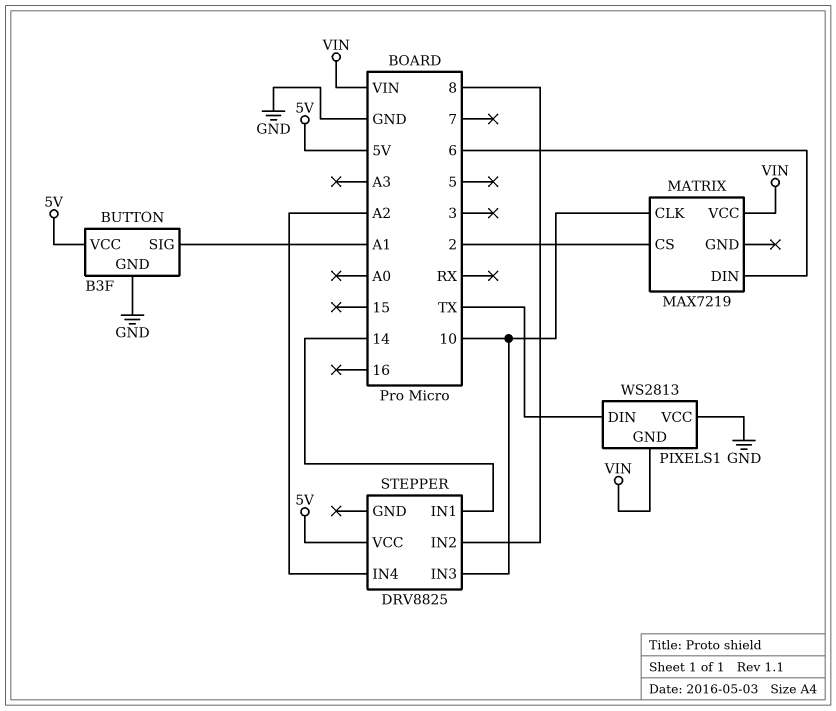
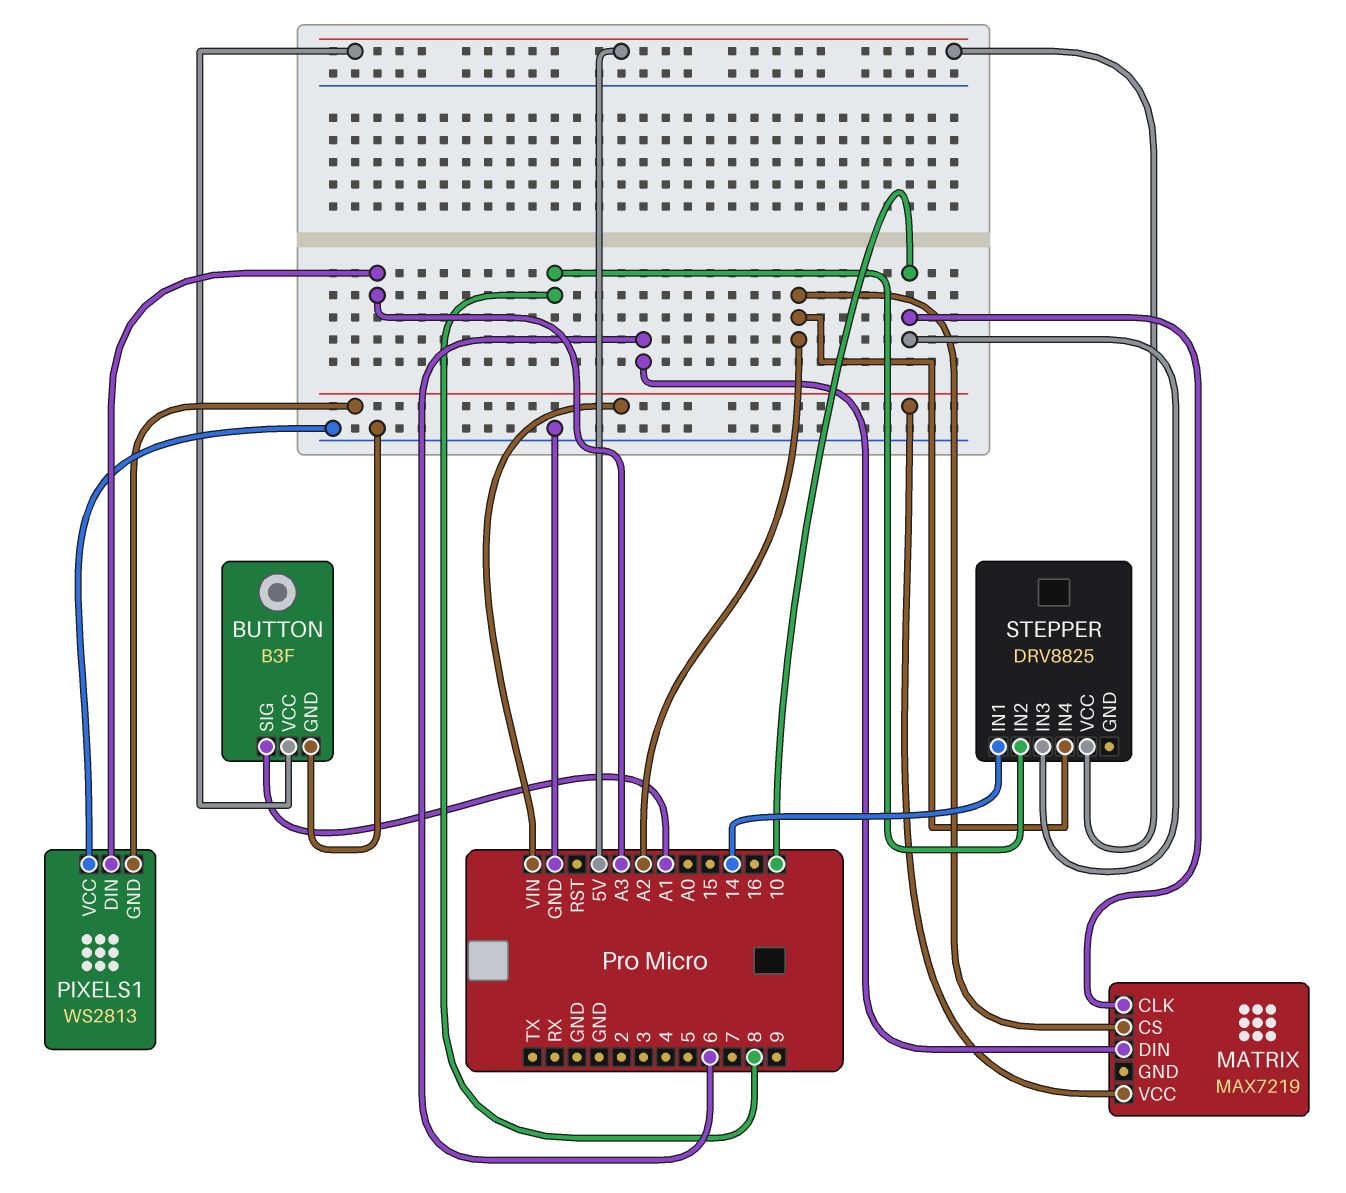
MATRIX pin CS: 2 -> A2
PIXELS1 pin DIN: TX -> A3

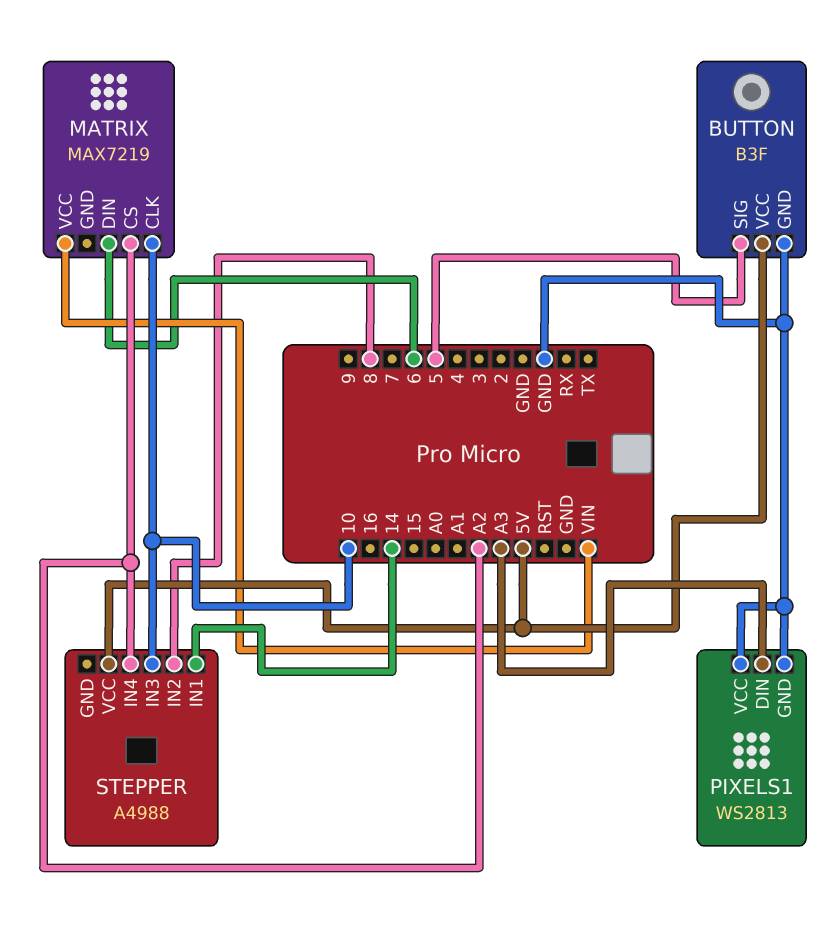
BUTTON pin SIG: A1 -> 5
PIXELS1 pin GND: VIN -> GND
STEPPER: DRV8825 -> A4988

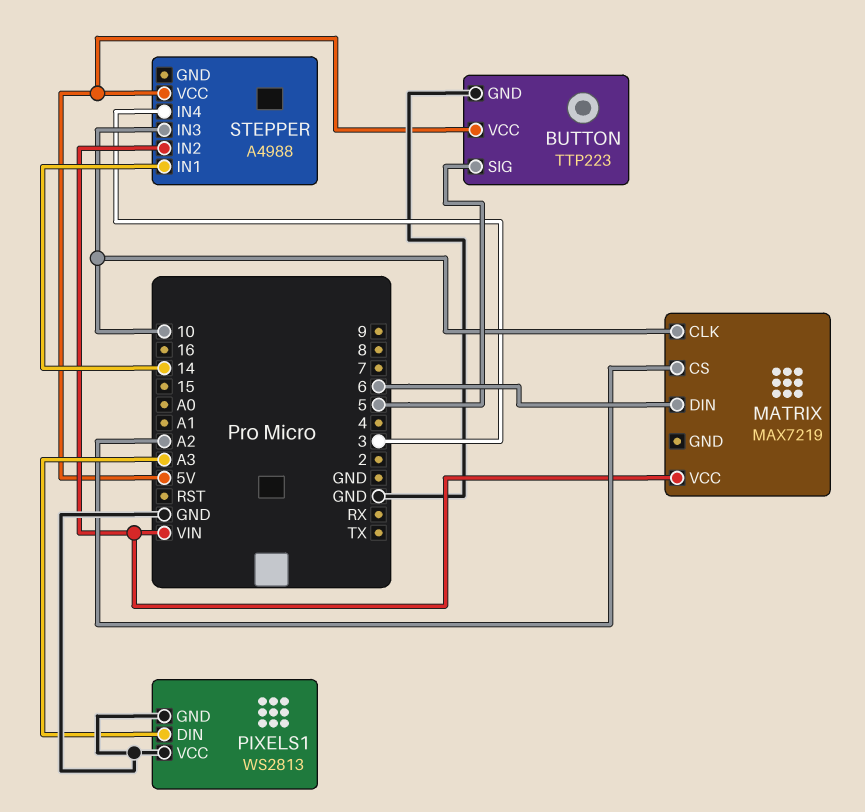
BUTTON: B3F -> TTP223
STEPPER pin IN2: 8 -> VIN
STEPPER pin IN4: A2 -> 3

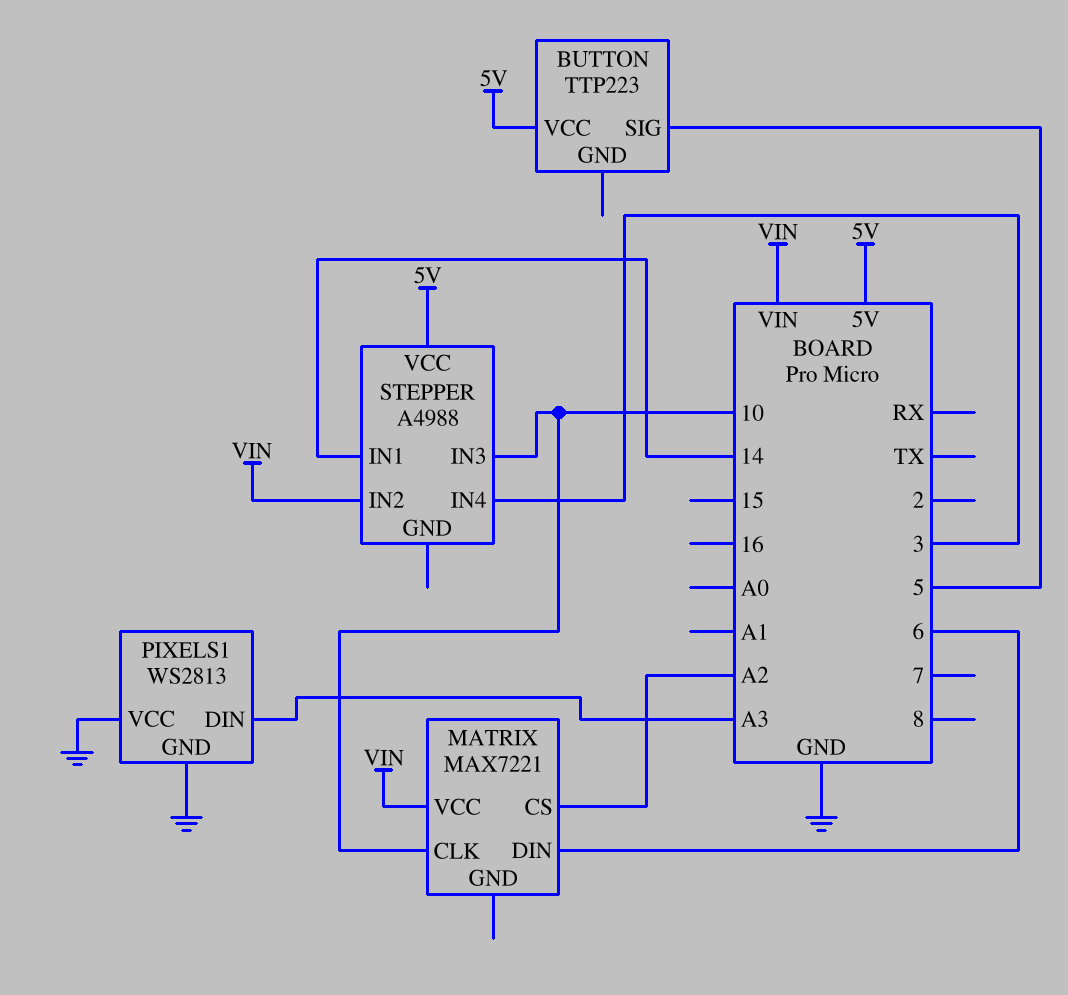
BUTTON pin GND: GND -> none
MATRIX: MAX7219 -> MAX7221

